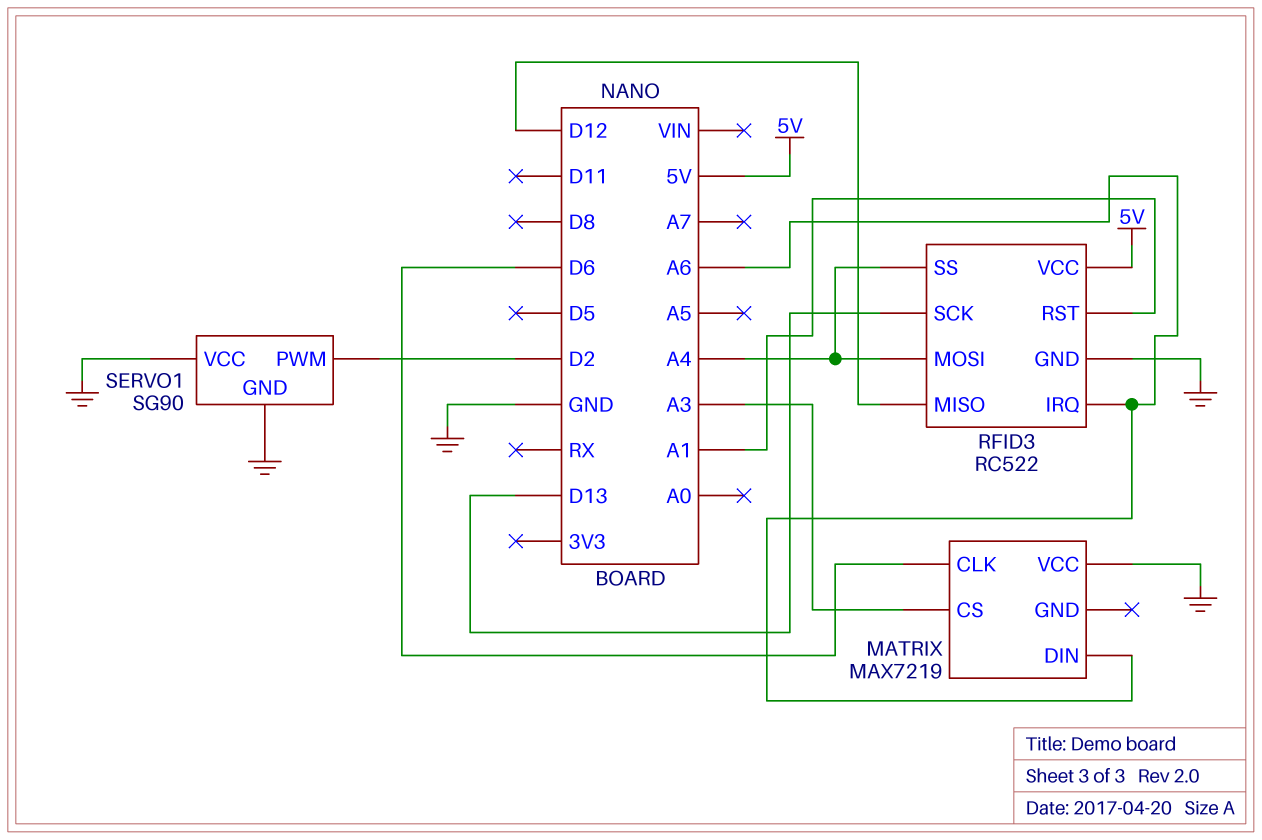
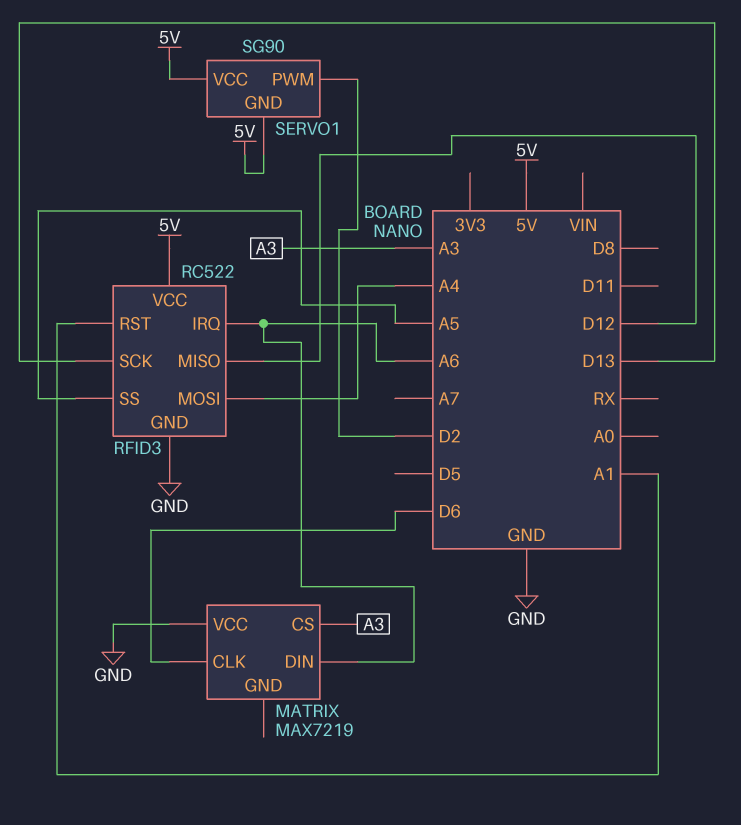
RFID3 pin SS: A4 -> A5
SERVO1 pin GND: GND -> 5V
SERVO1 pin VCC: GND -> 5V

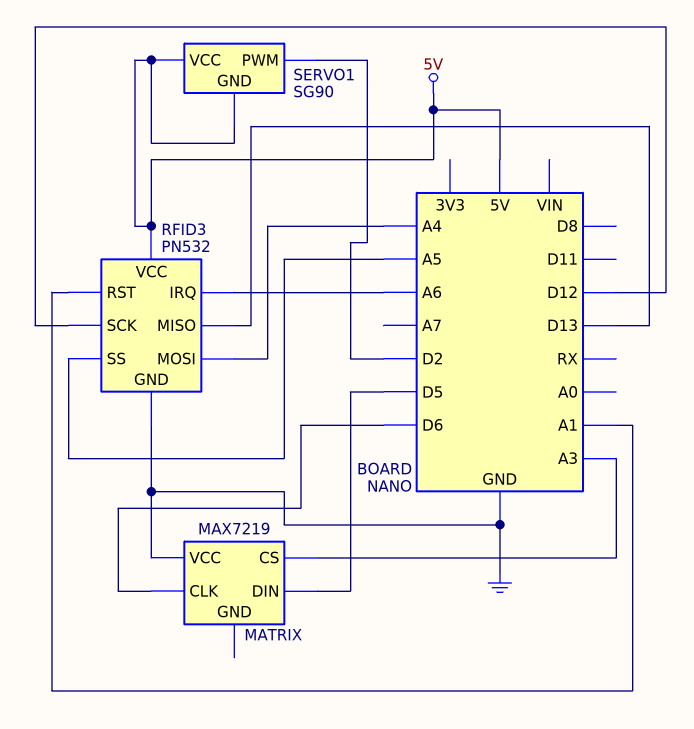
MATRIX pin DIN: A6 -> D5
RFID3: RC522 -> PN532
RFID3 pin MISO: D12 -> D13
RFID3 pin SCK: D13 -> D12

